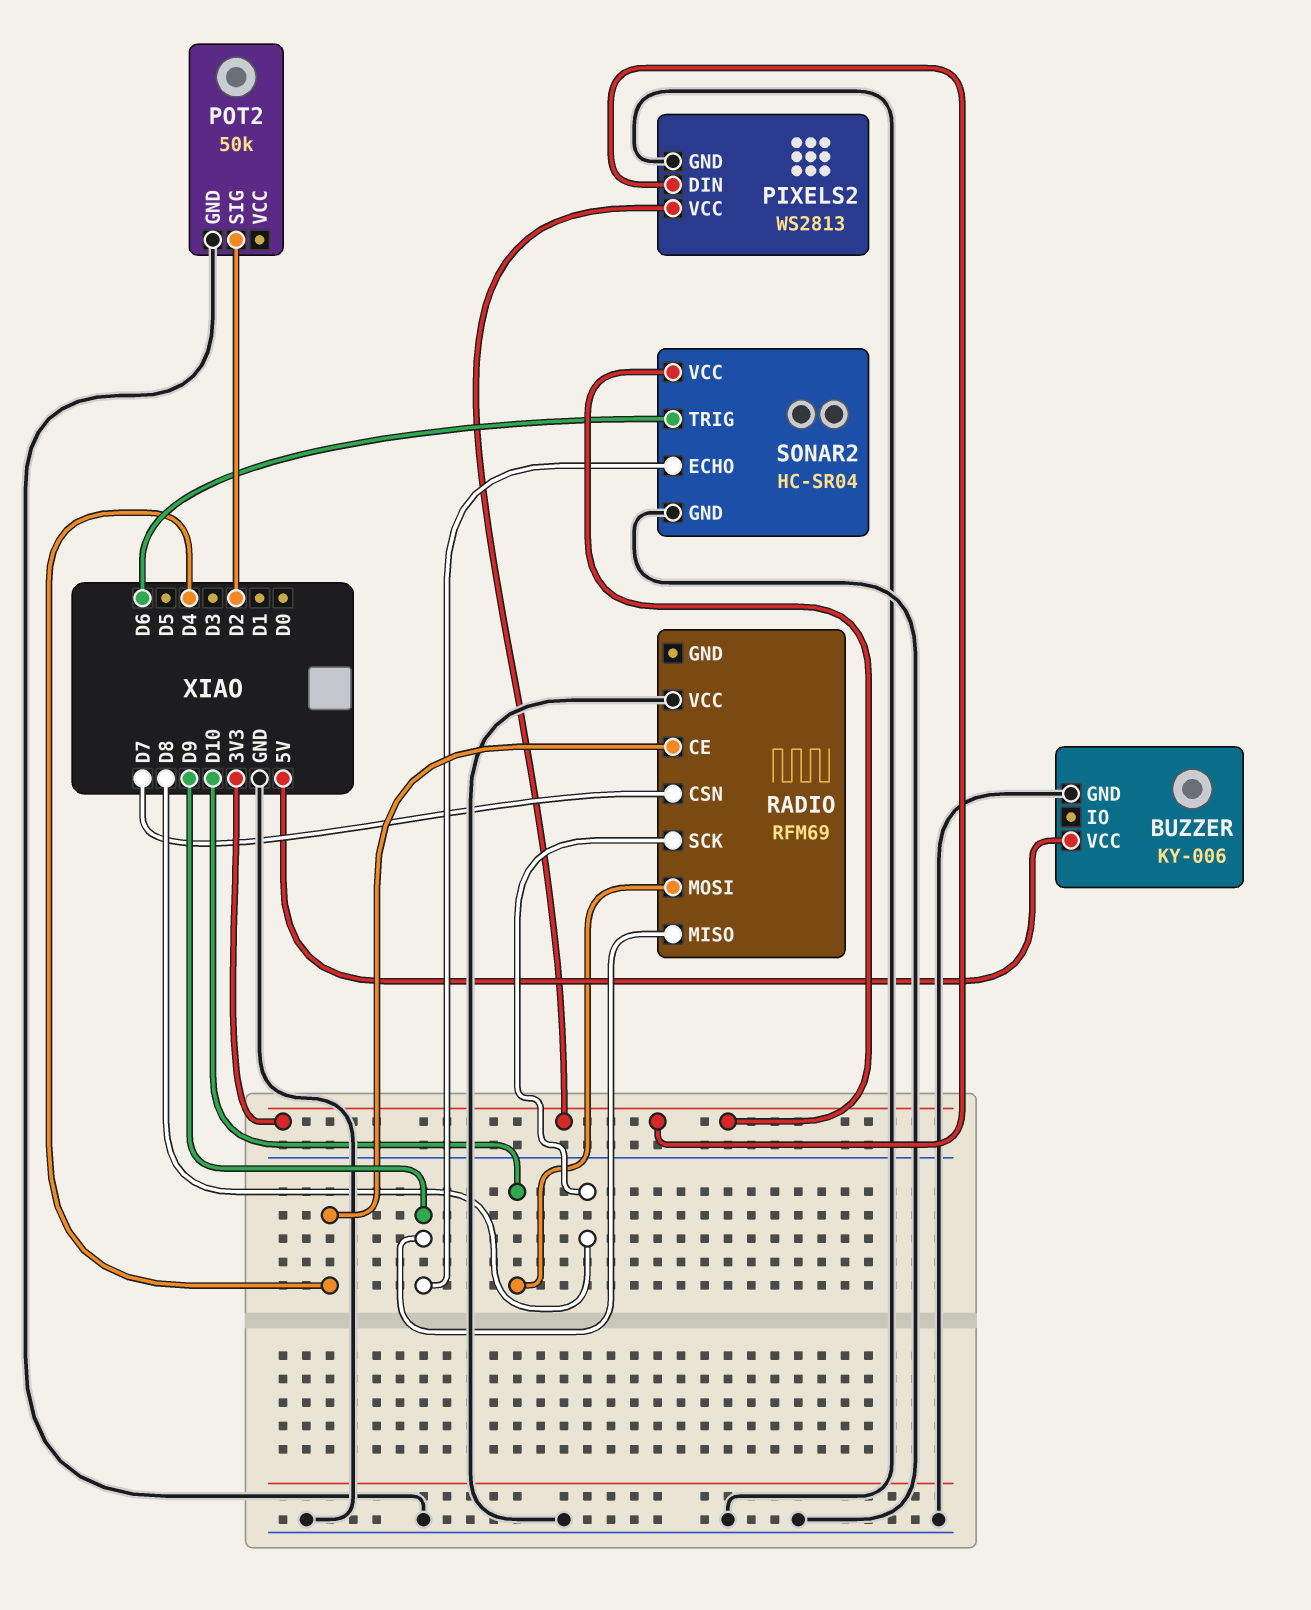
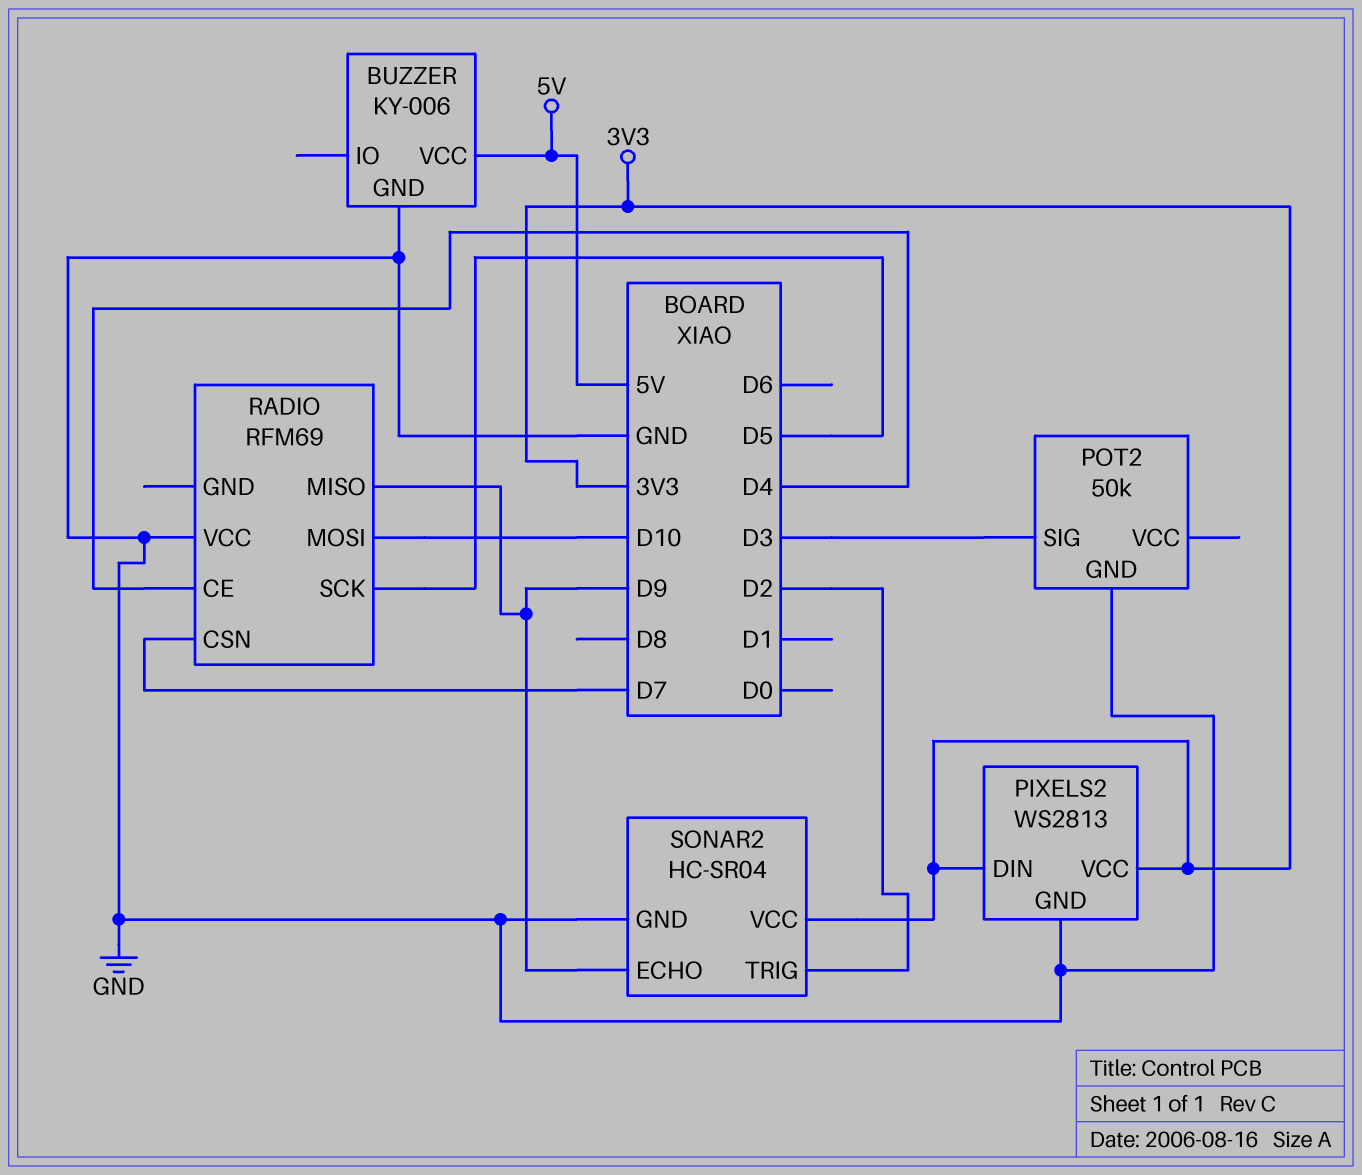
POT2 pin SIG: D2 -> D3
RADIO pin SCK: D8 -> D5
SONAR2 pin TRIG: D6 -> D2

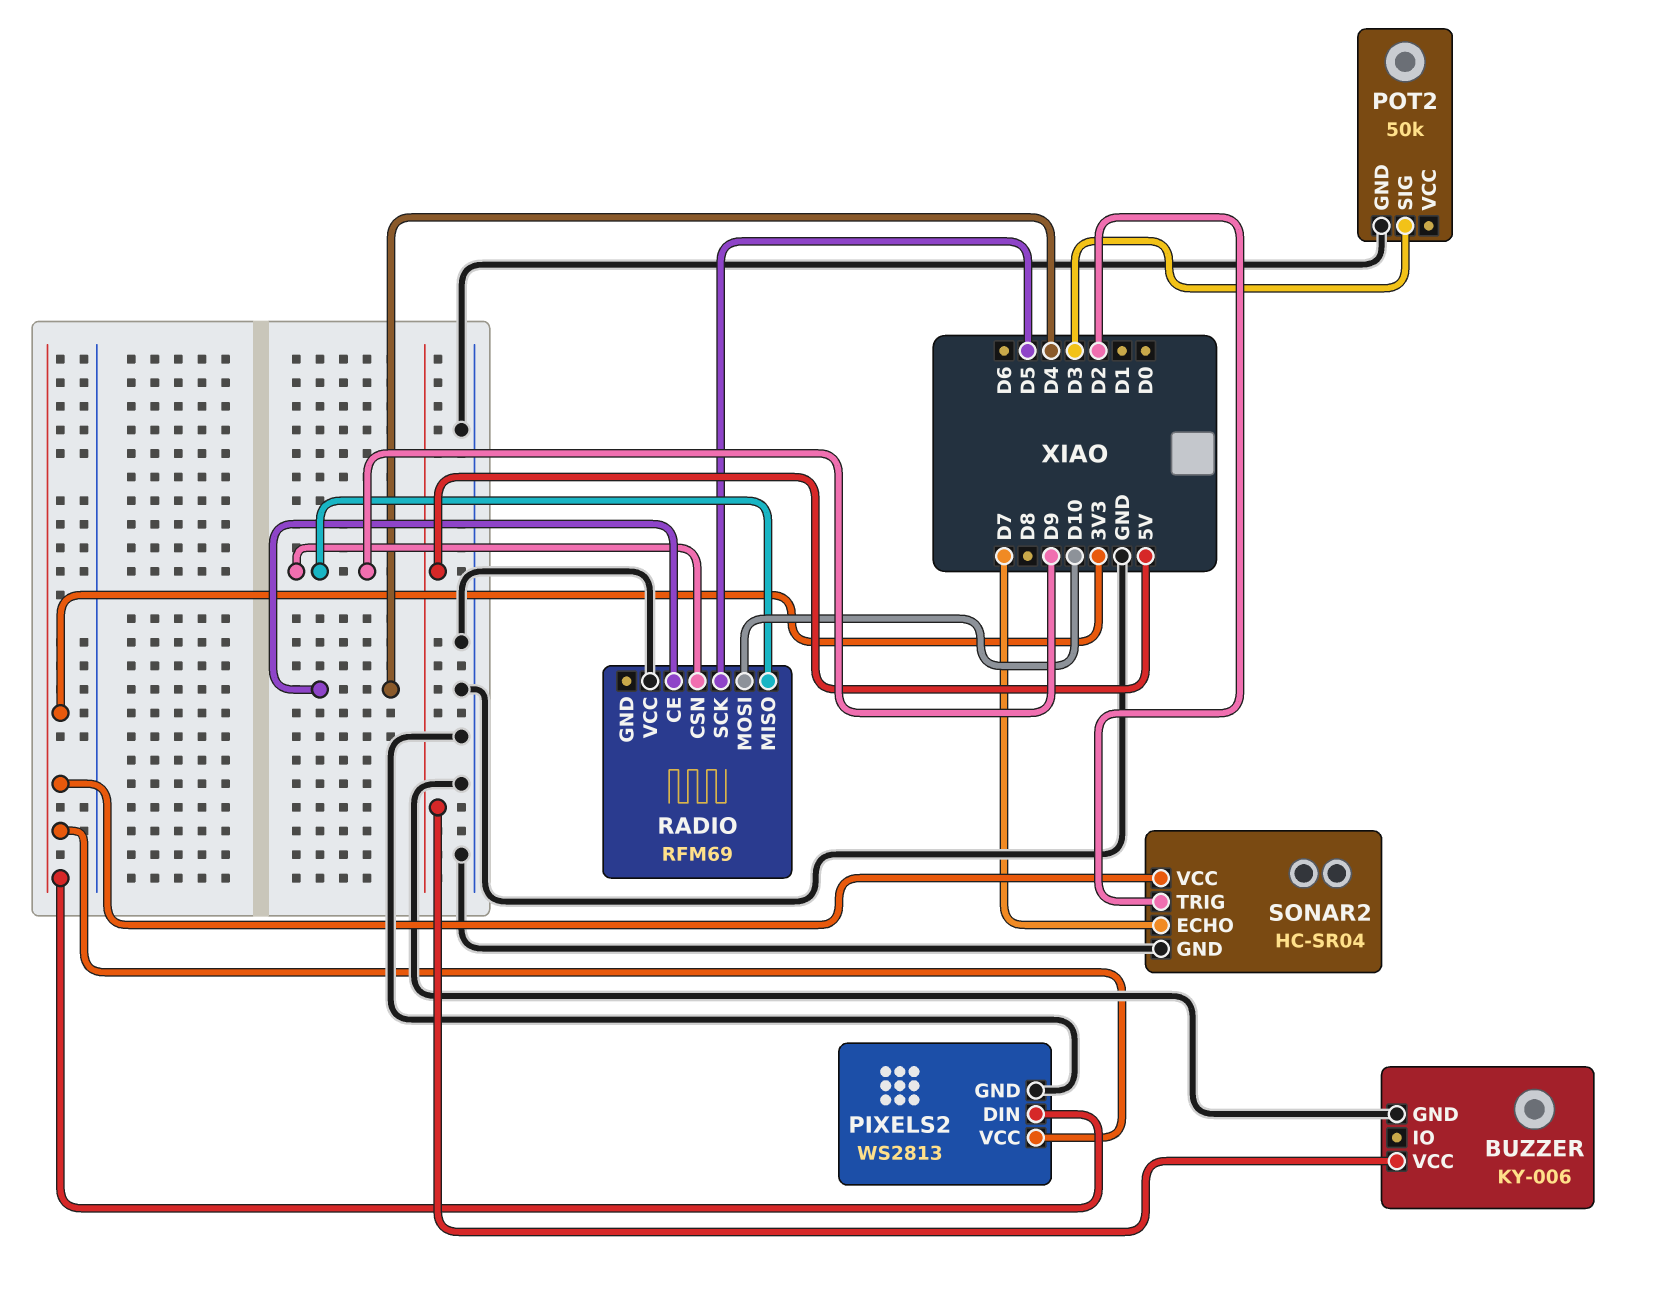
RADIO pin CSN: D7 -> D9
SONAR2 pin ECHO: D9 -> D7

